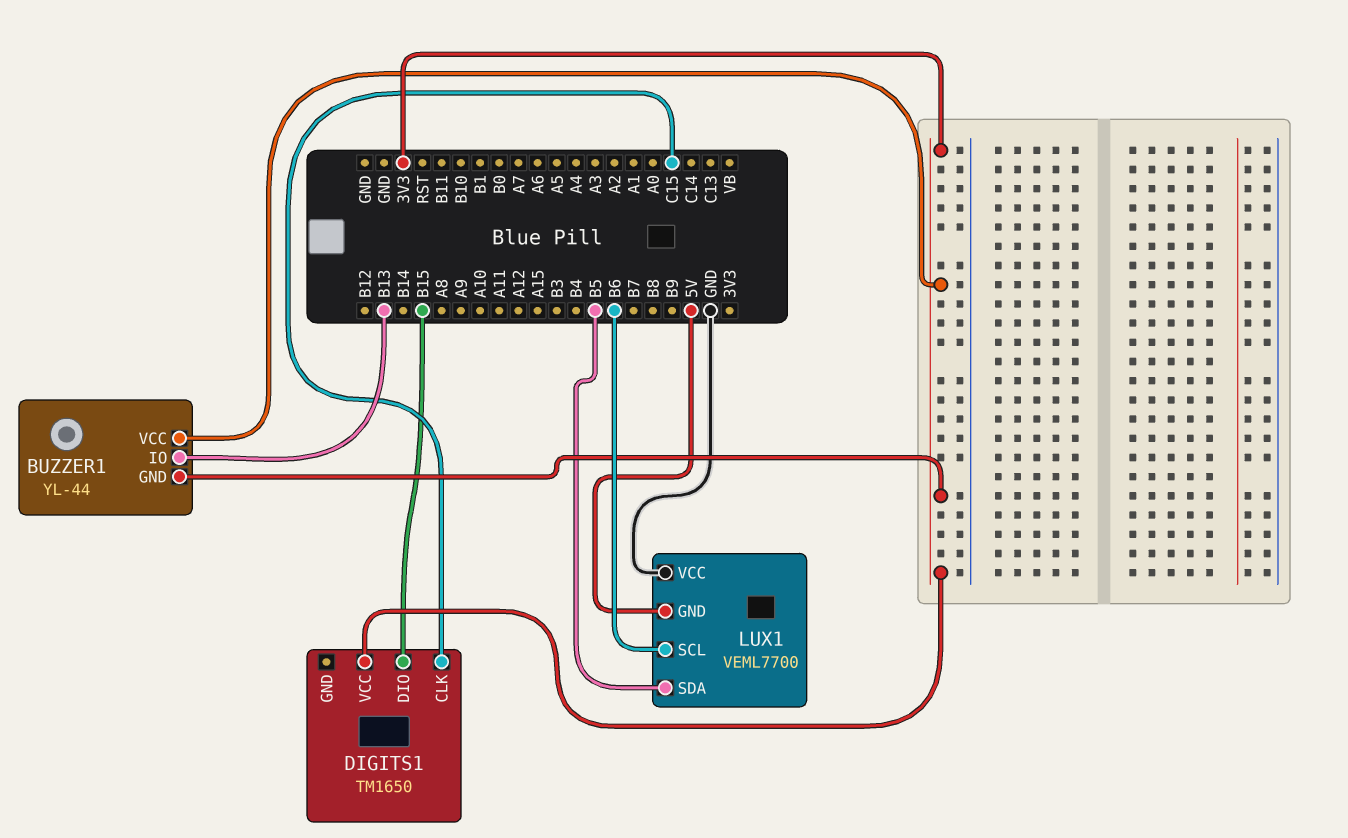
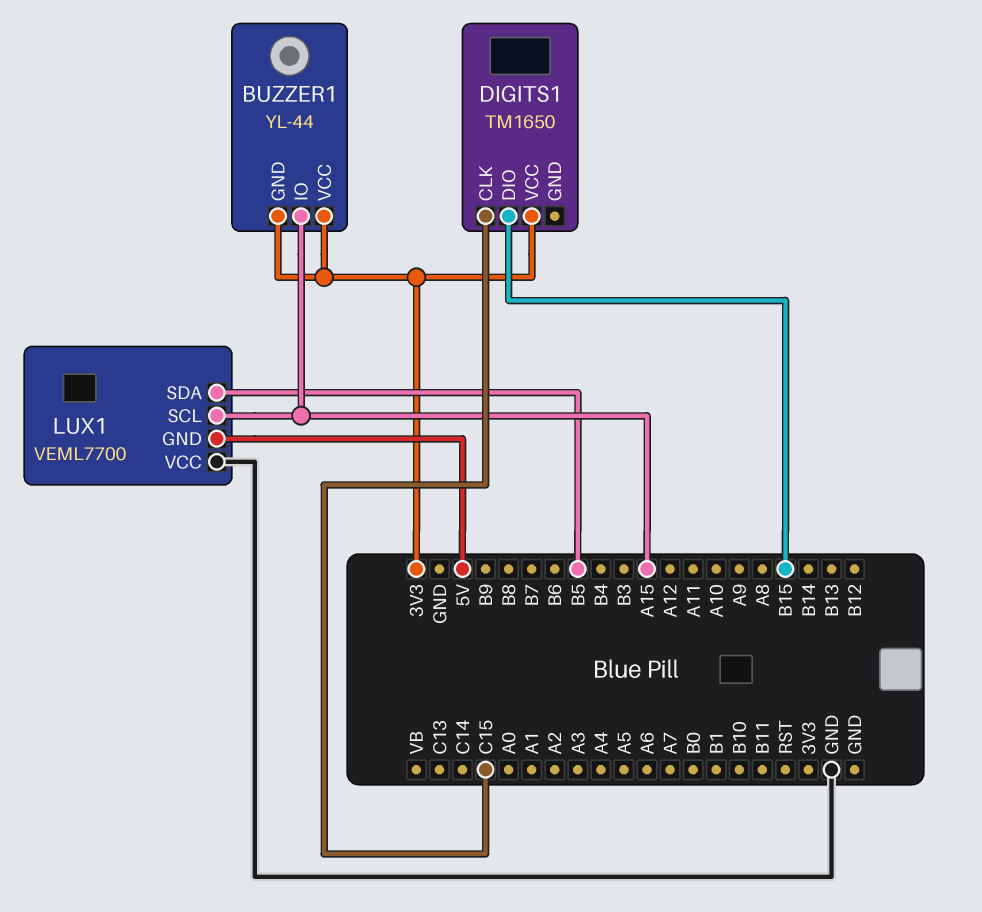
BUZZER1 pin IO: B13 -> A15
LUX1 pin SCL: B6 -> A15

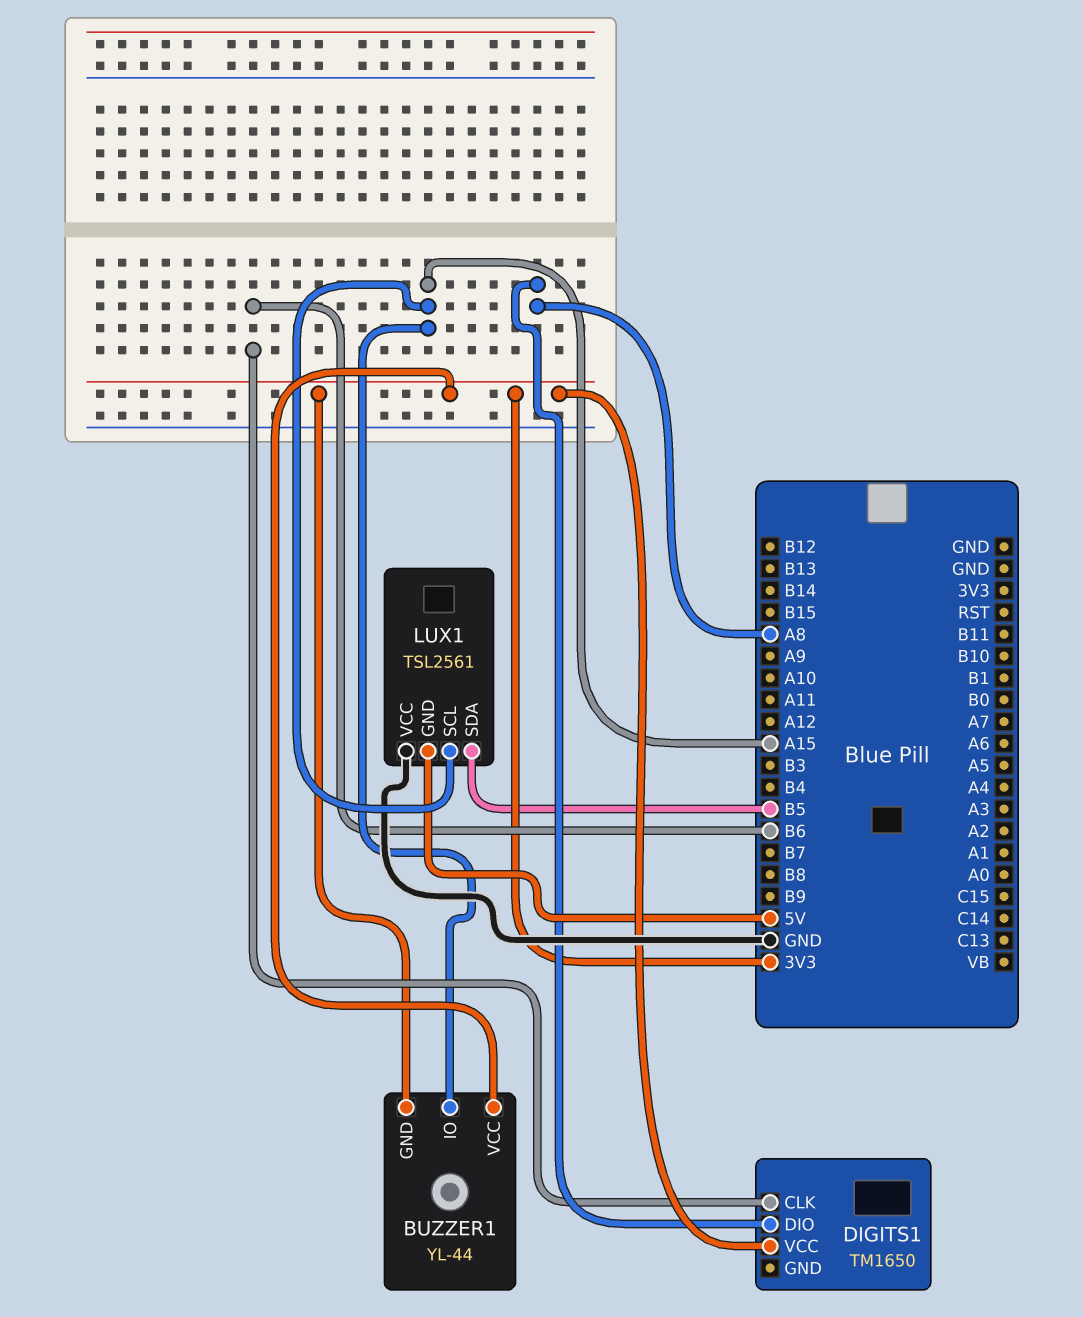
DIGITS1 pin CLK: C15 -> B6
DIGITS1 pin DIO: B15 -> A8
LUX1: VEML7700 -> TSL2561

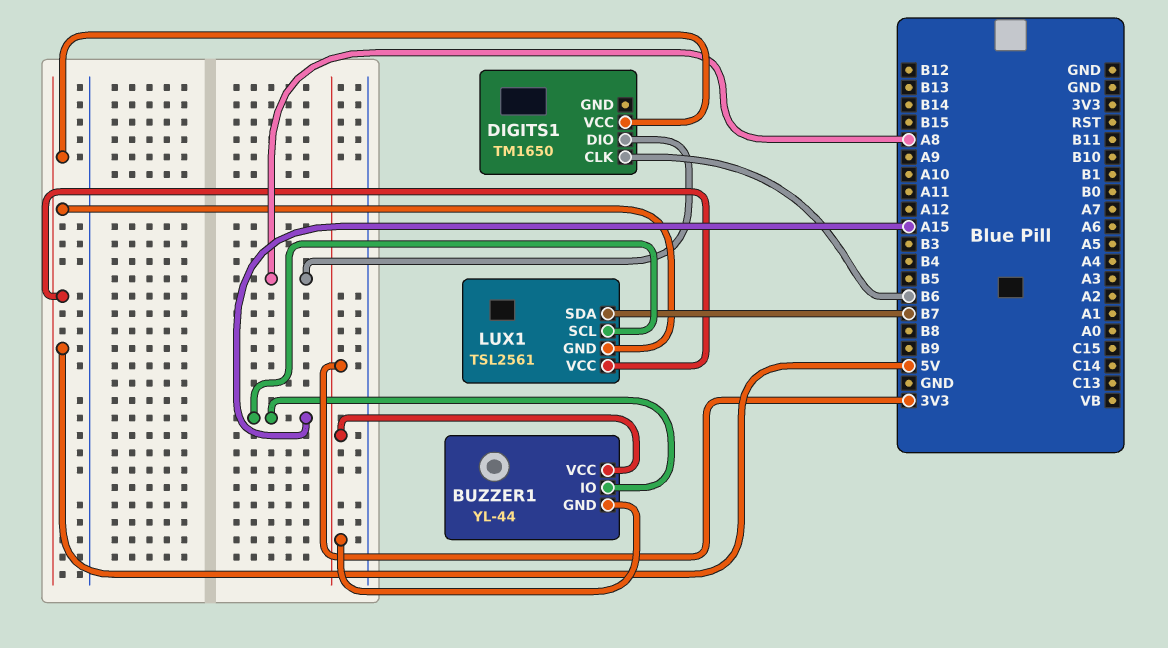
DIGITS1 pin VCC: 3V3 -> 5V
LUX1 pin SDA: B5 -> B7
LUX1 pin VCC: GND -> 5V

